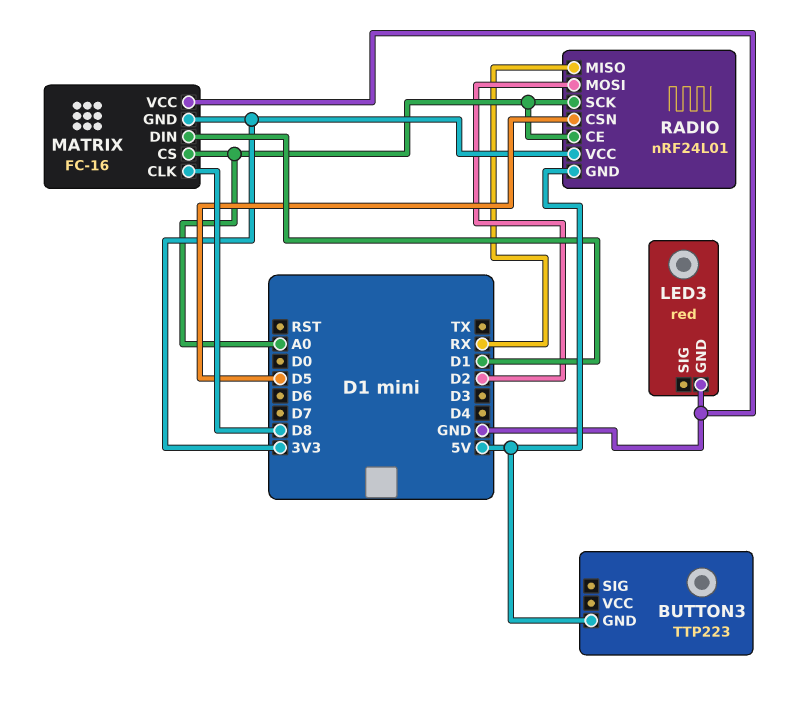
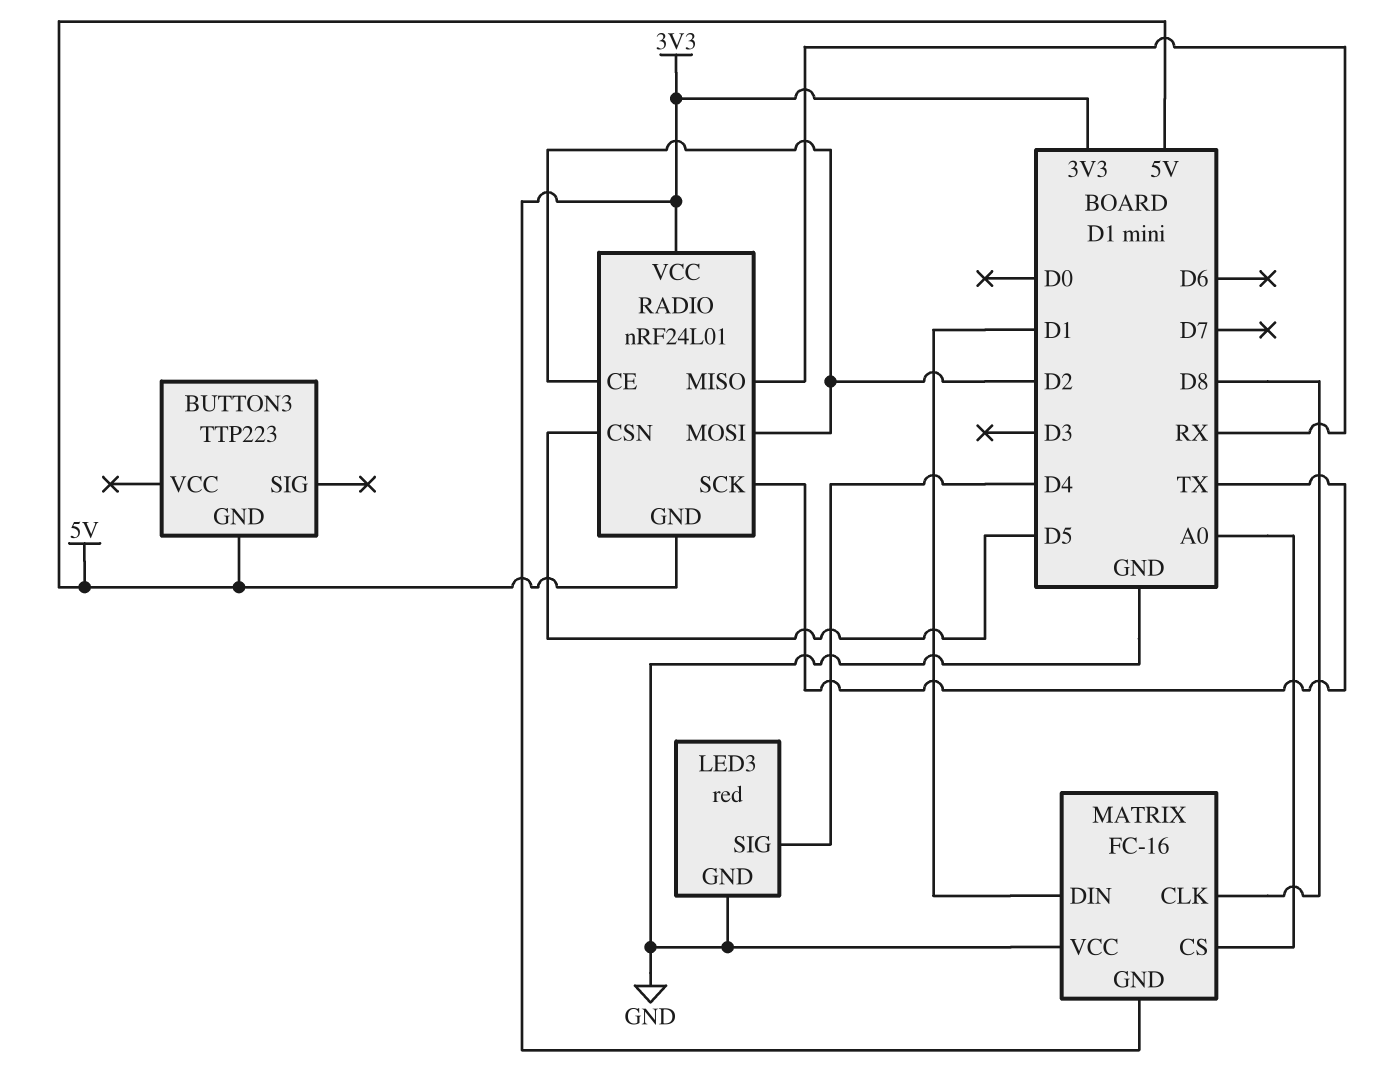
LED3 pin SIG: none -> D4
RADIO pin CE: A0 -> D2
RADIO pin SCK: A0 -> TX

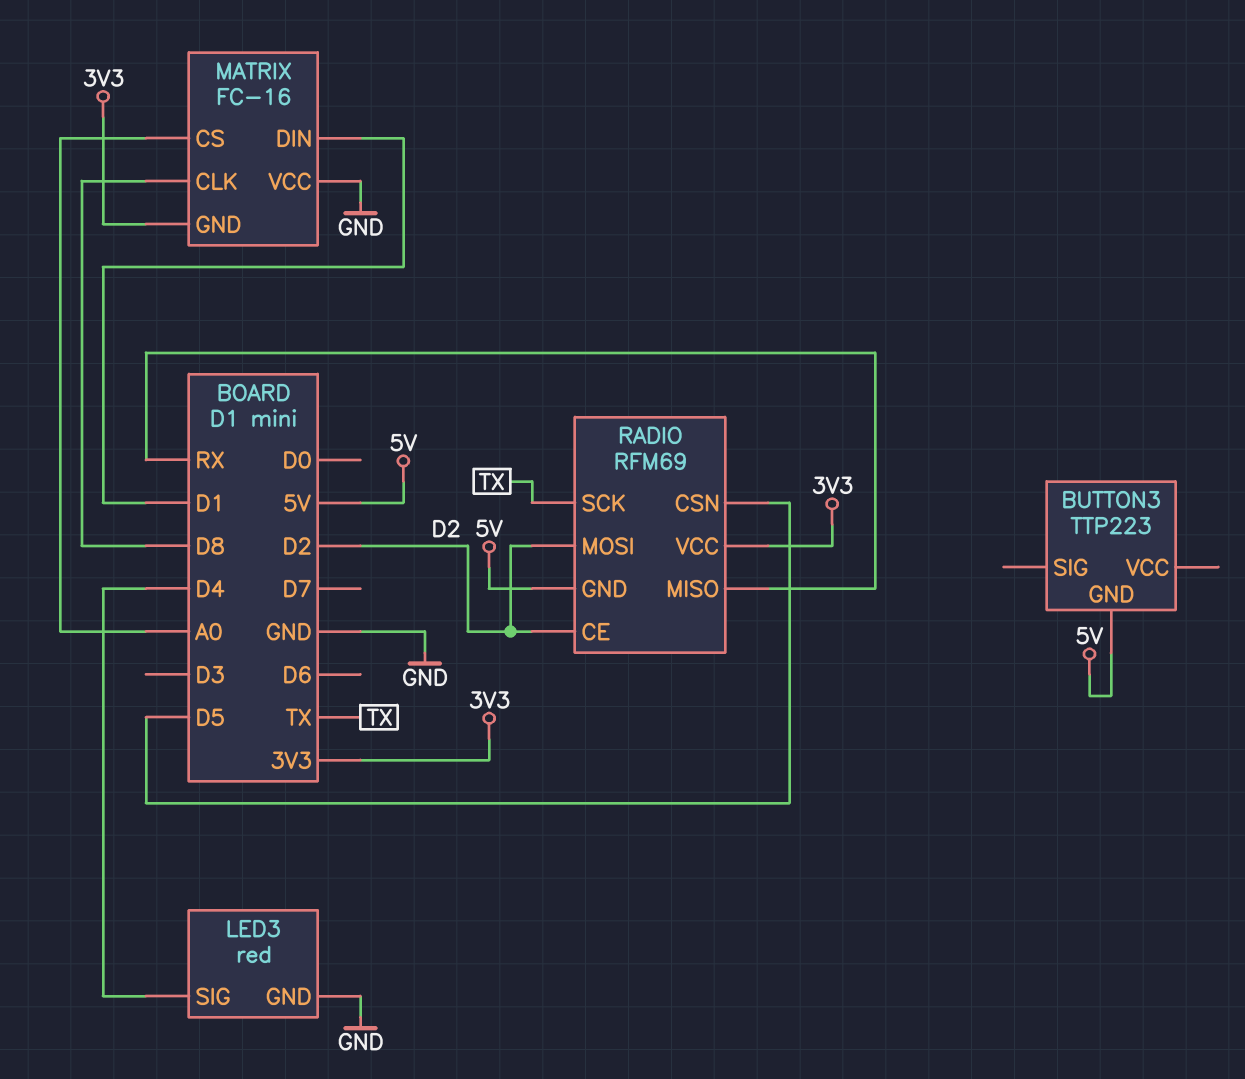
RADIO: nRF24L01 -> RFM69

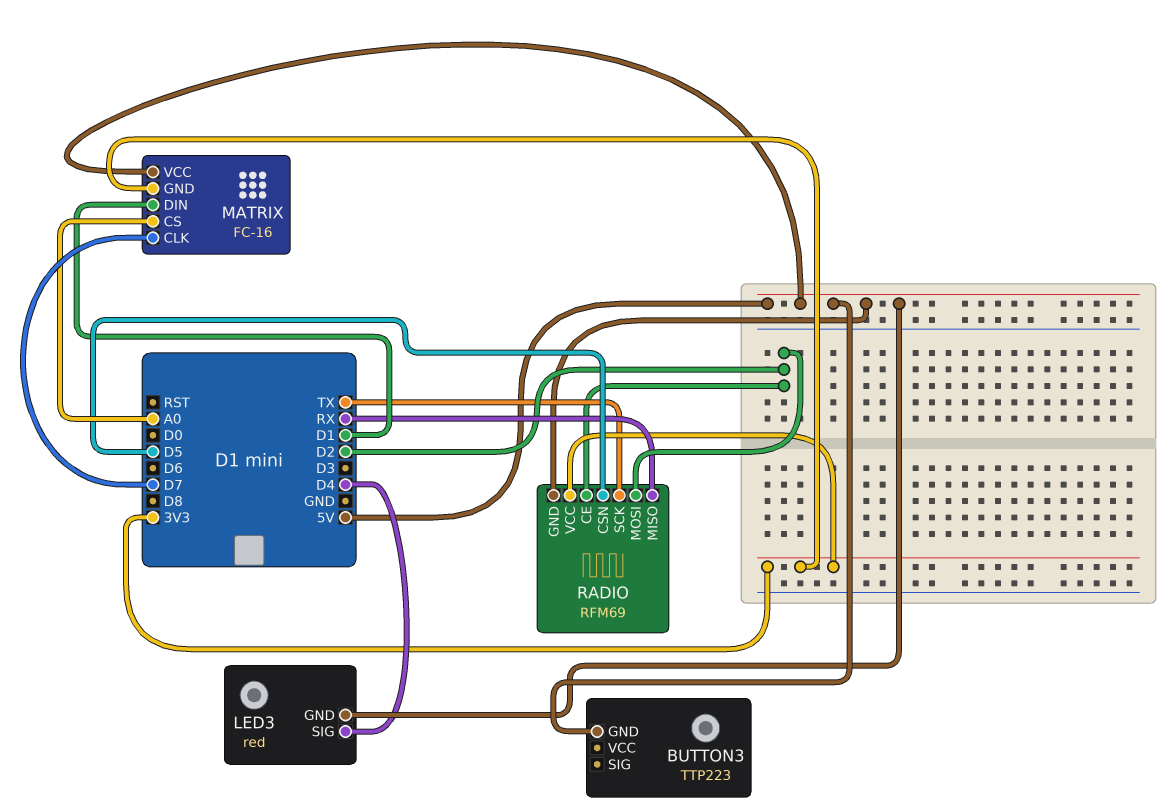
LED3 pin GND: GND -> 5V
MATRIX pin CLK: D8 -> D7
MATRIX pin VCC: GND -> 5V

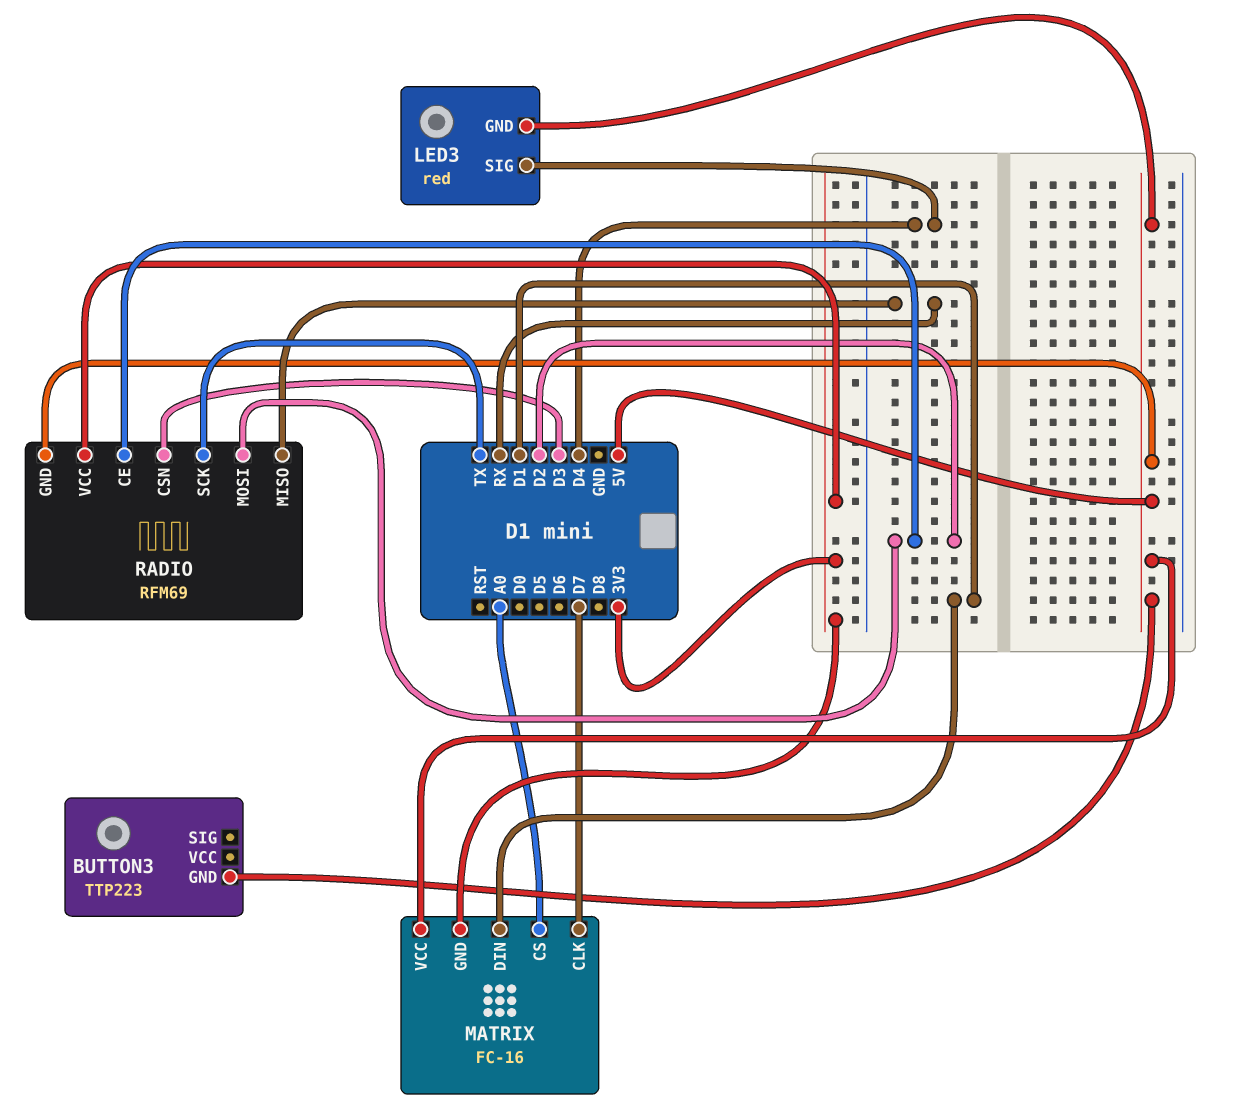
RADIO pin CSN: D5 -> D3

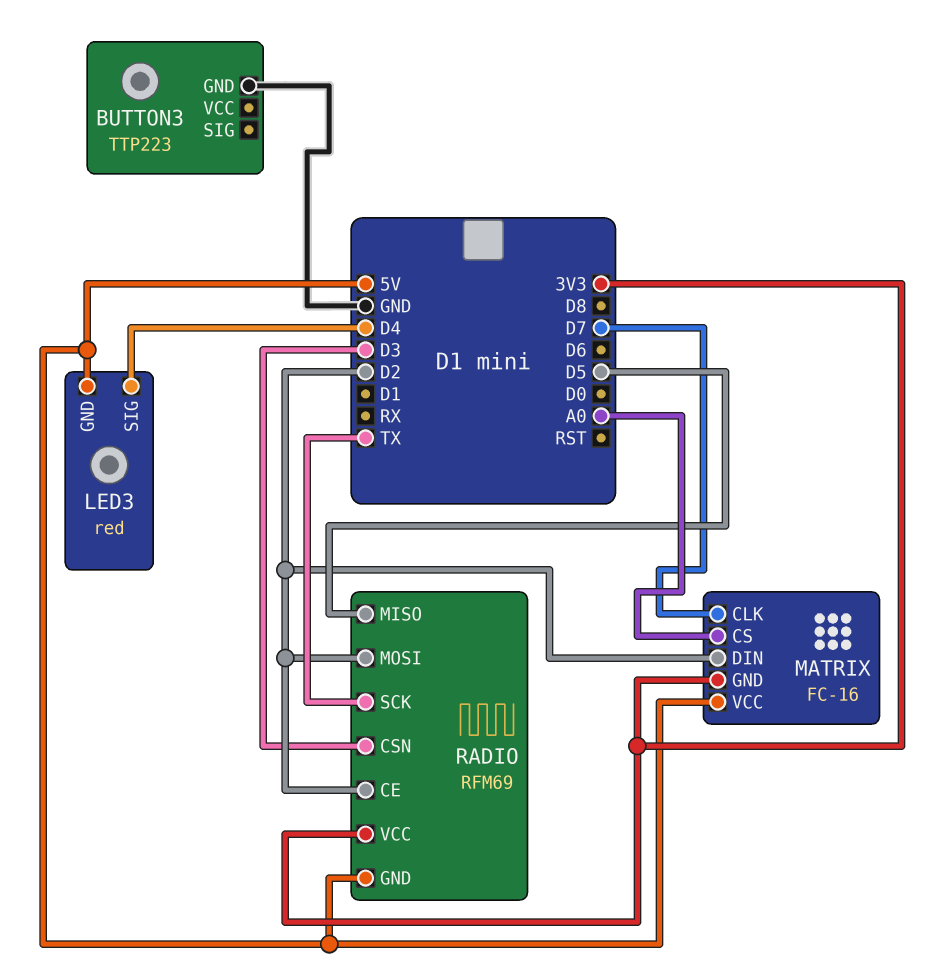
BUTTON3 pin GND: 5V -> GND
MATRIX pin DIN: D1 -> D2
RADIO pin MISO: RX -> D5

